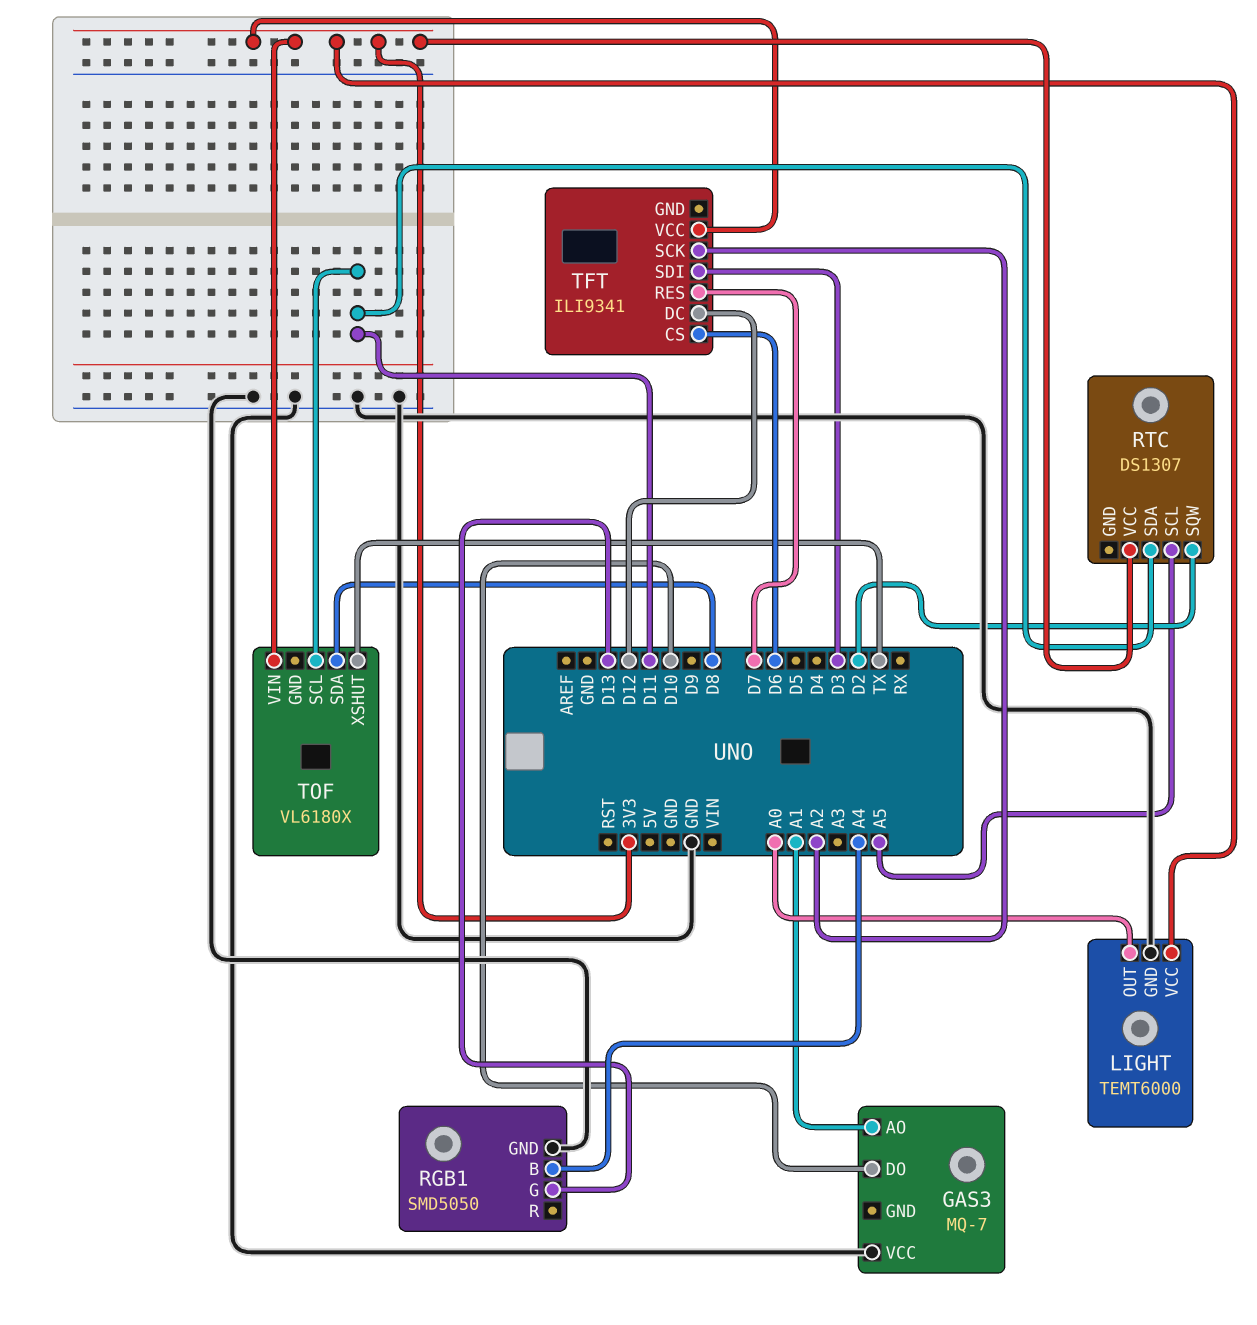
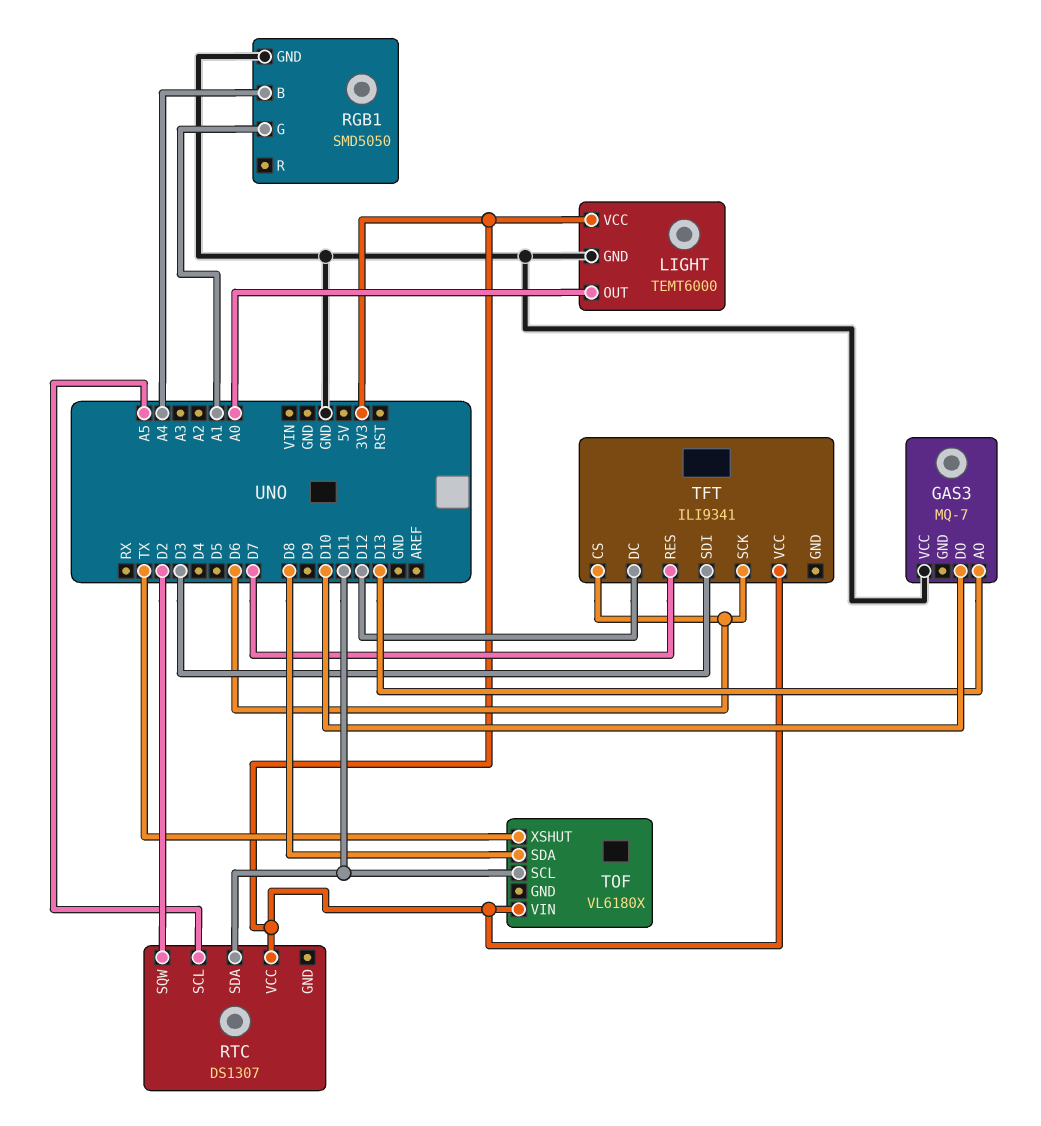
GAS3 pin AO: A1 -> D13
RGB1 pin G: D13 -> A1
TFT pin SCK: A2 -> D6

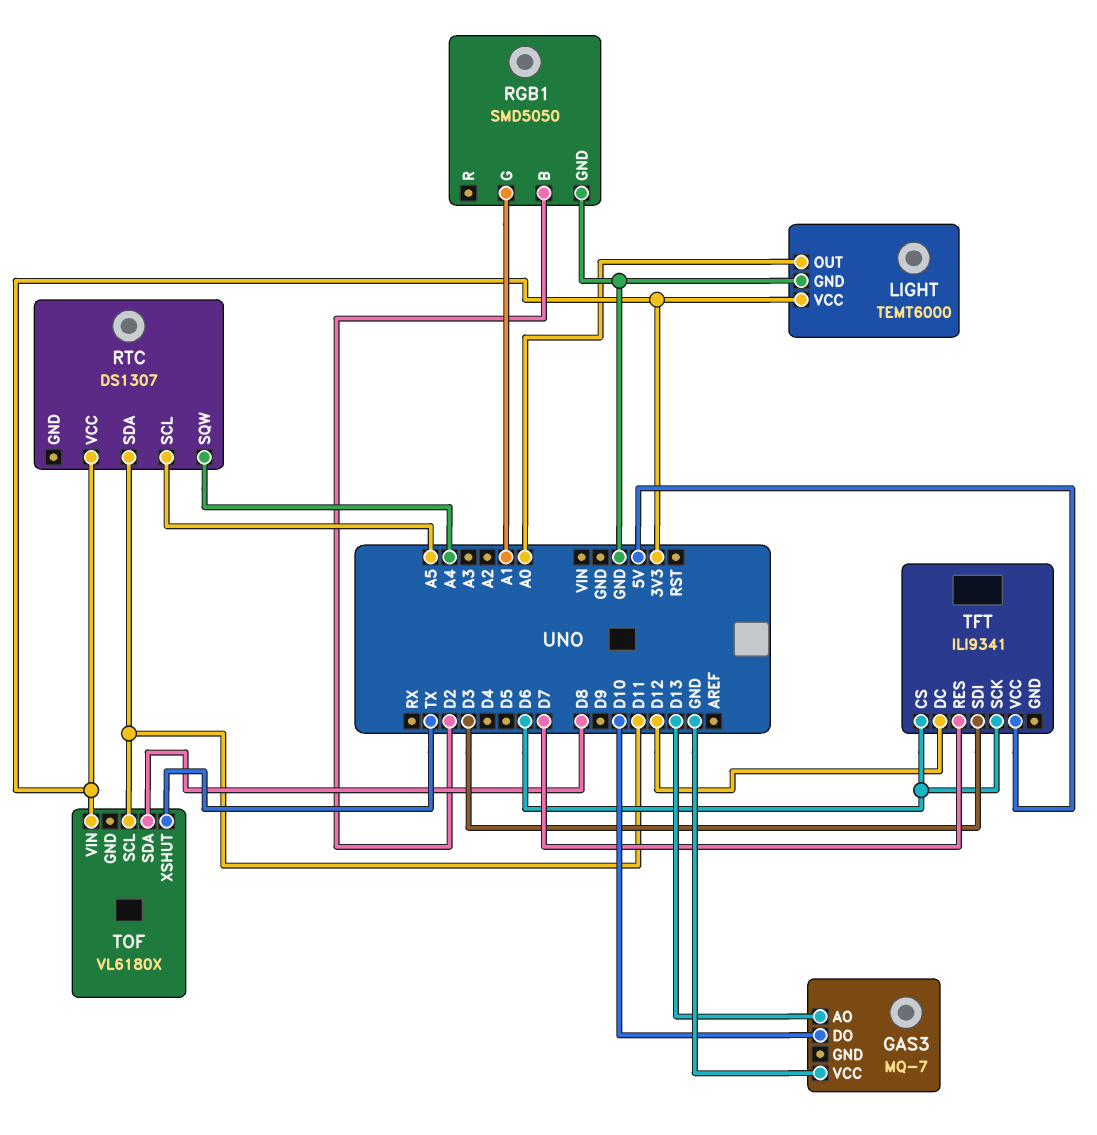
RGB1 pin B: A4 -> D2
RTC pin SQW: D2 -> A4
TFT pin VCC: 3V3 -> 5V

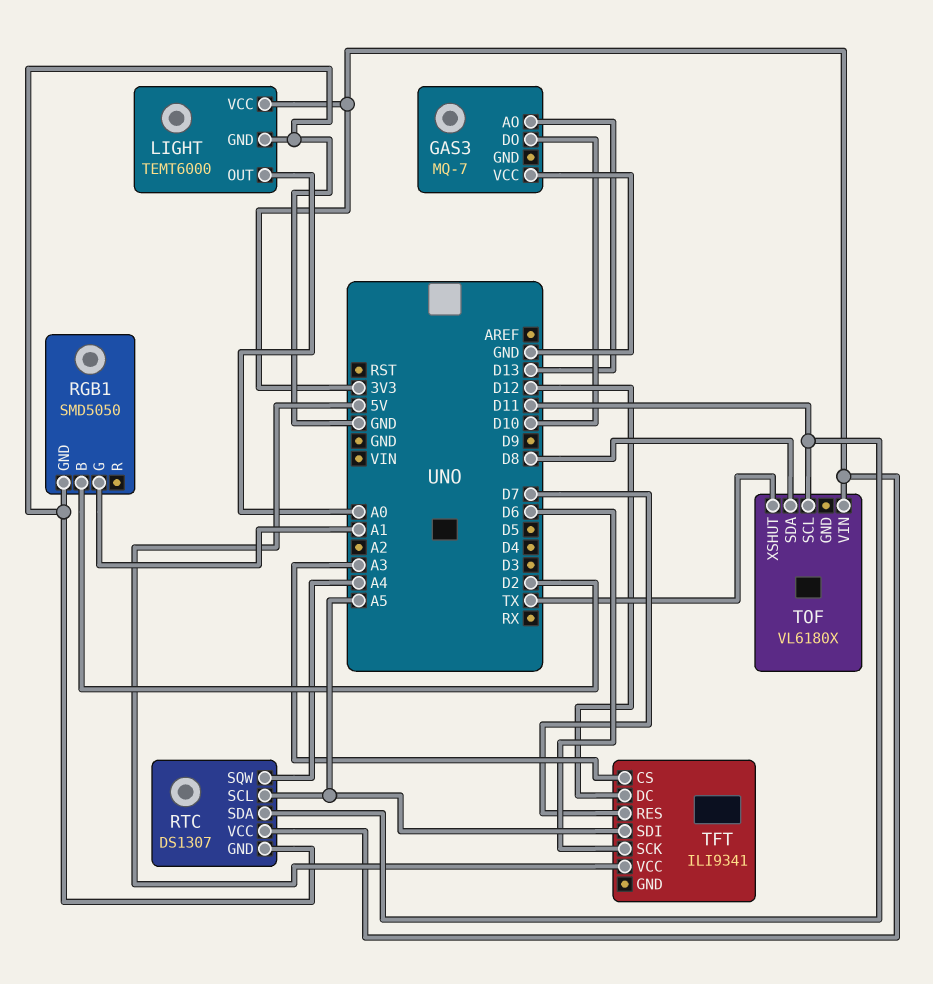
RTC pin GND: none -> GND
TFT pin CS: D6 -> A3
TFT pin SDI: D3 -> A5

